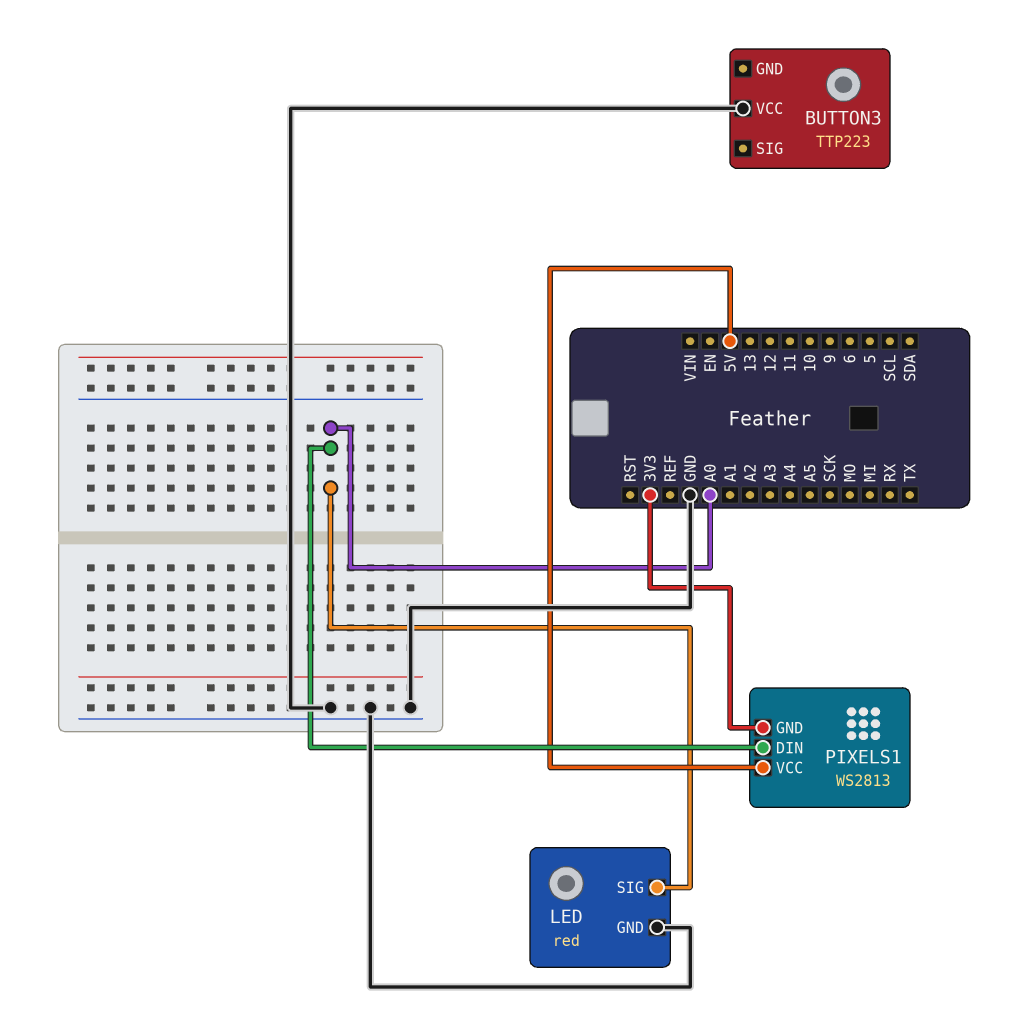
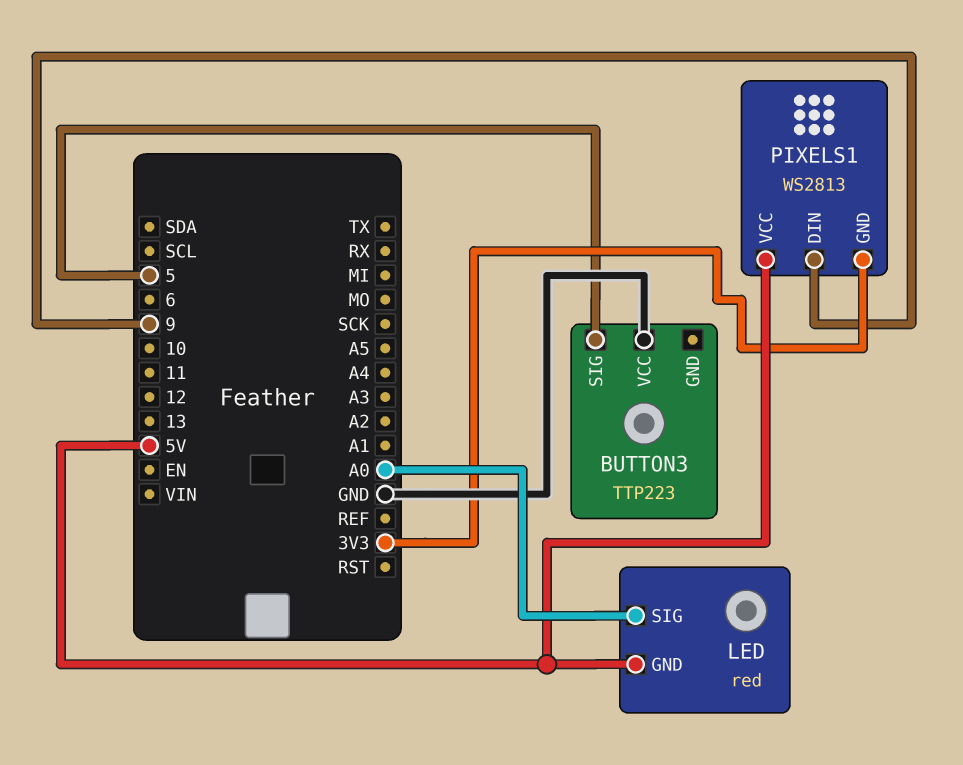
BUTTON3 pin SIG: none -> 5
LED pin GND: GND -> 5V
PIXELS1 pin DIN: A0 -> 9

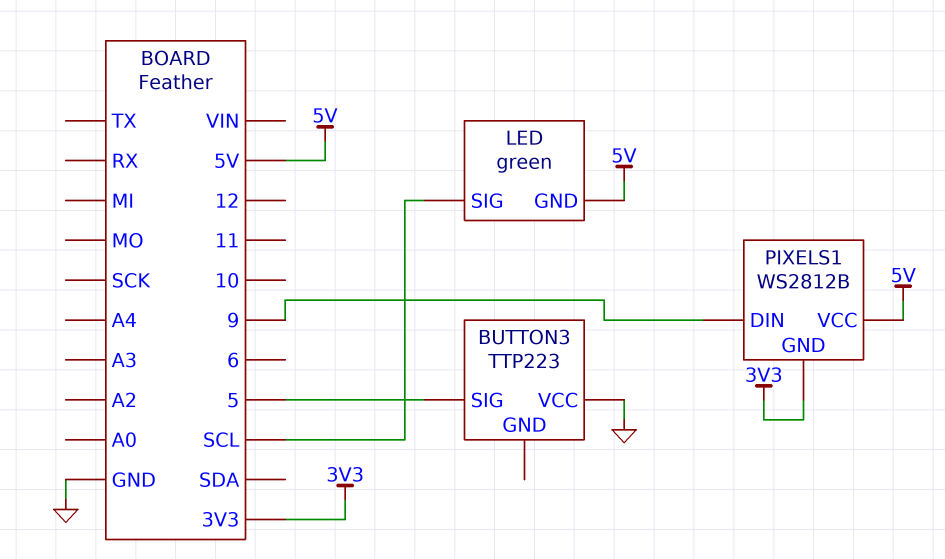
LED: red -> green
LED pin SIG: A0 -> SCL
PIXELS1: WS2813 -> WS2812B

